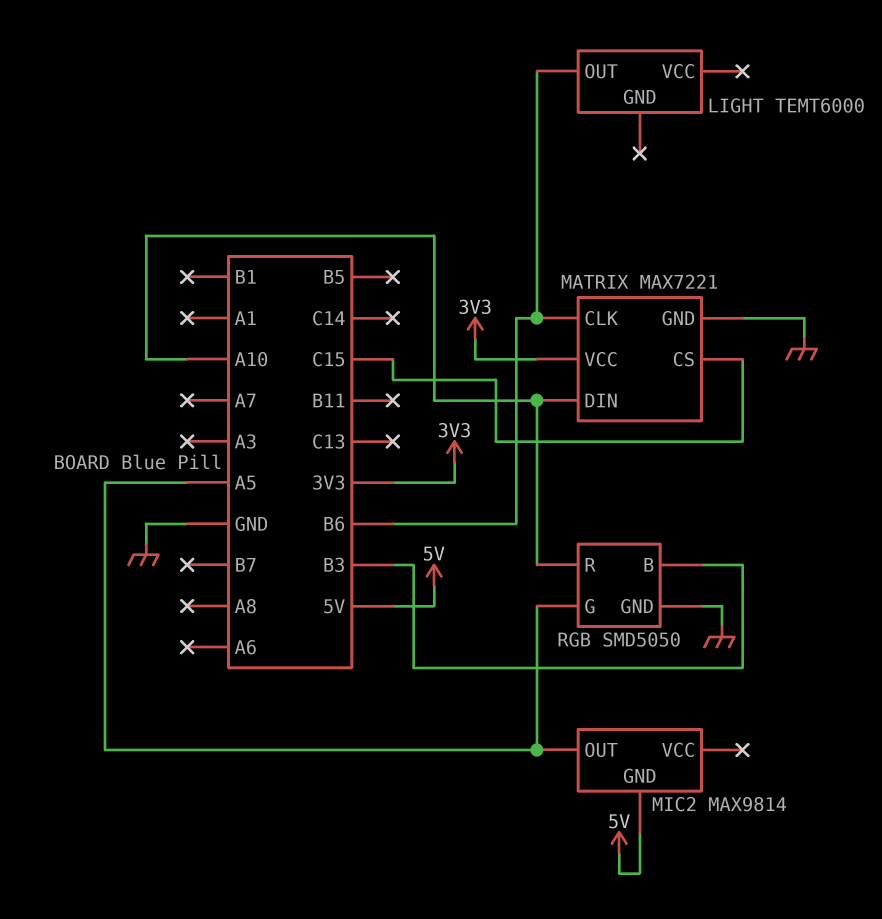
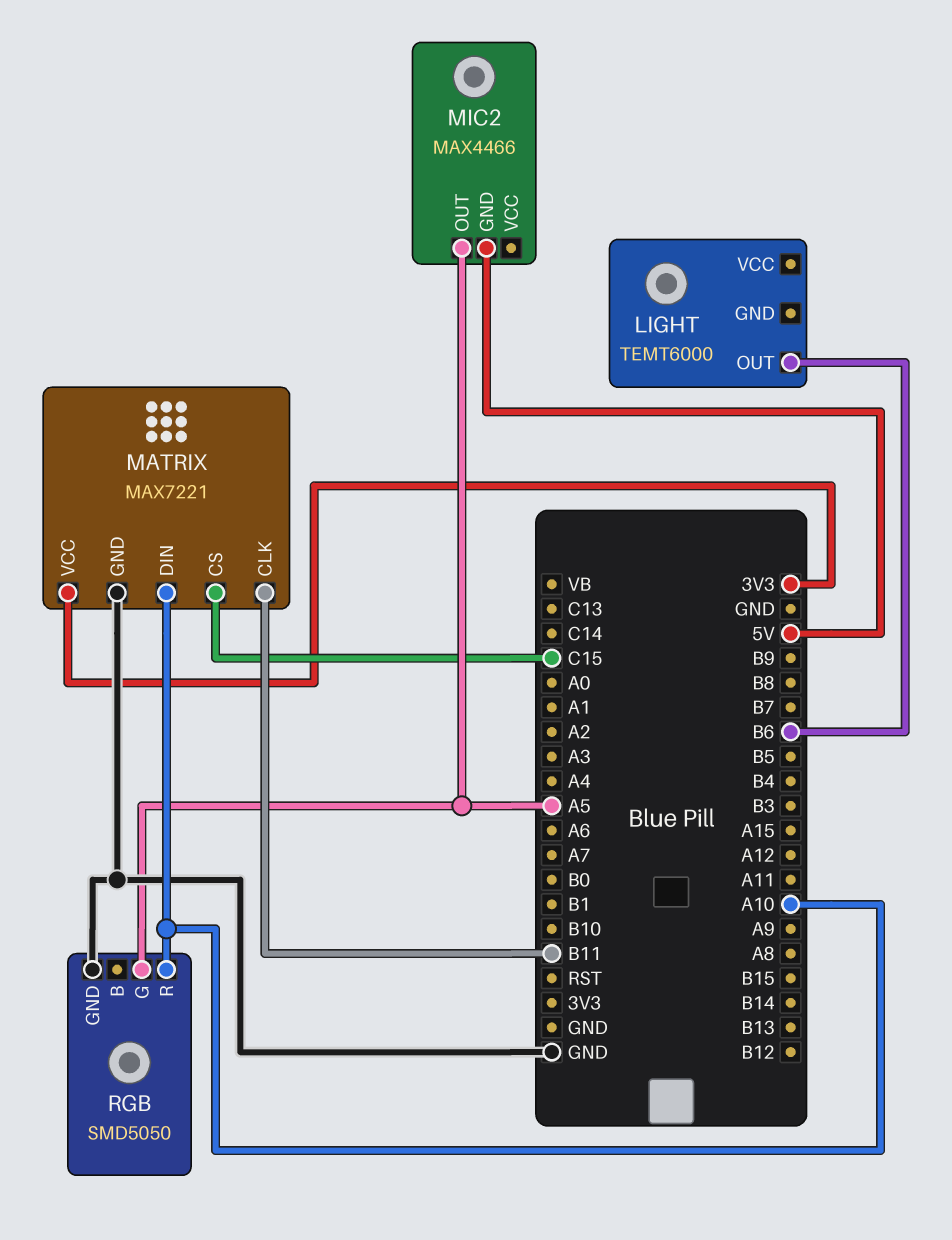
MATRIX pin CLK: B6 -> B11
MIC2: MAX9814 -> MAX4466
RGB pin B: B3 -> none

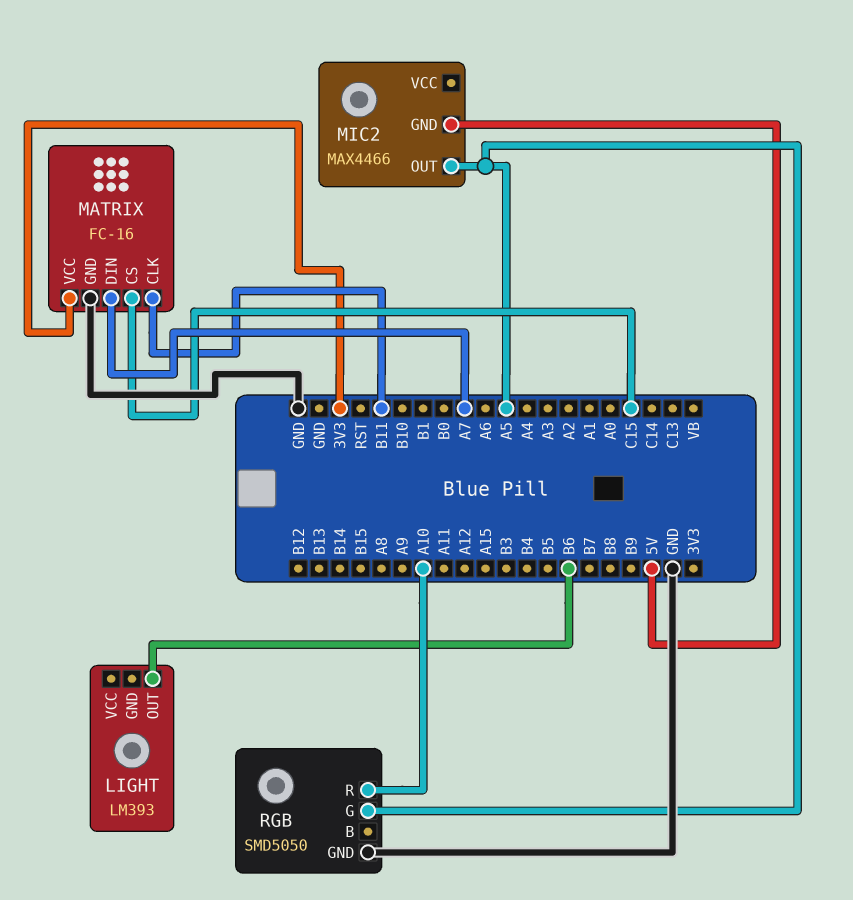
LIGHT: TEMT6000 -> LM393
MATRIX: MAX7221 -> FC-16
MATRIX pin DIN: A10 -> A7

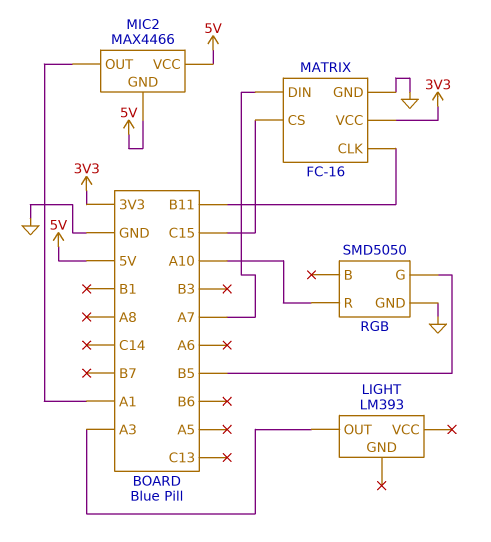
LIGHT pin OUT: B6 -> A3
MIC2 pin OUT: A5 -> A1
MIC2 pin VCC: none -> 5V
RGB pin G: A5 -> B5

